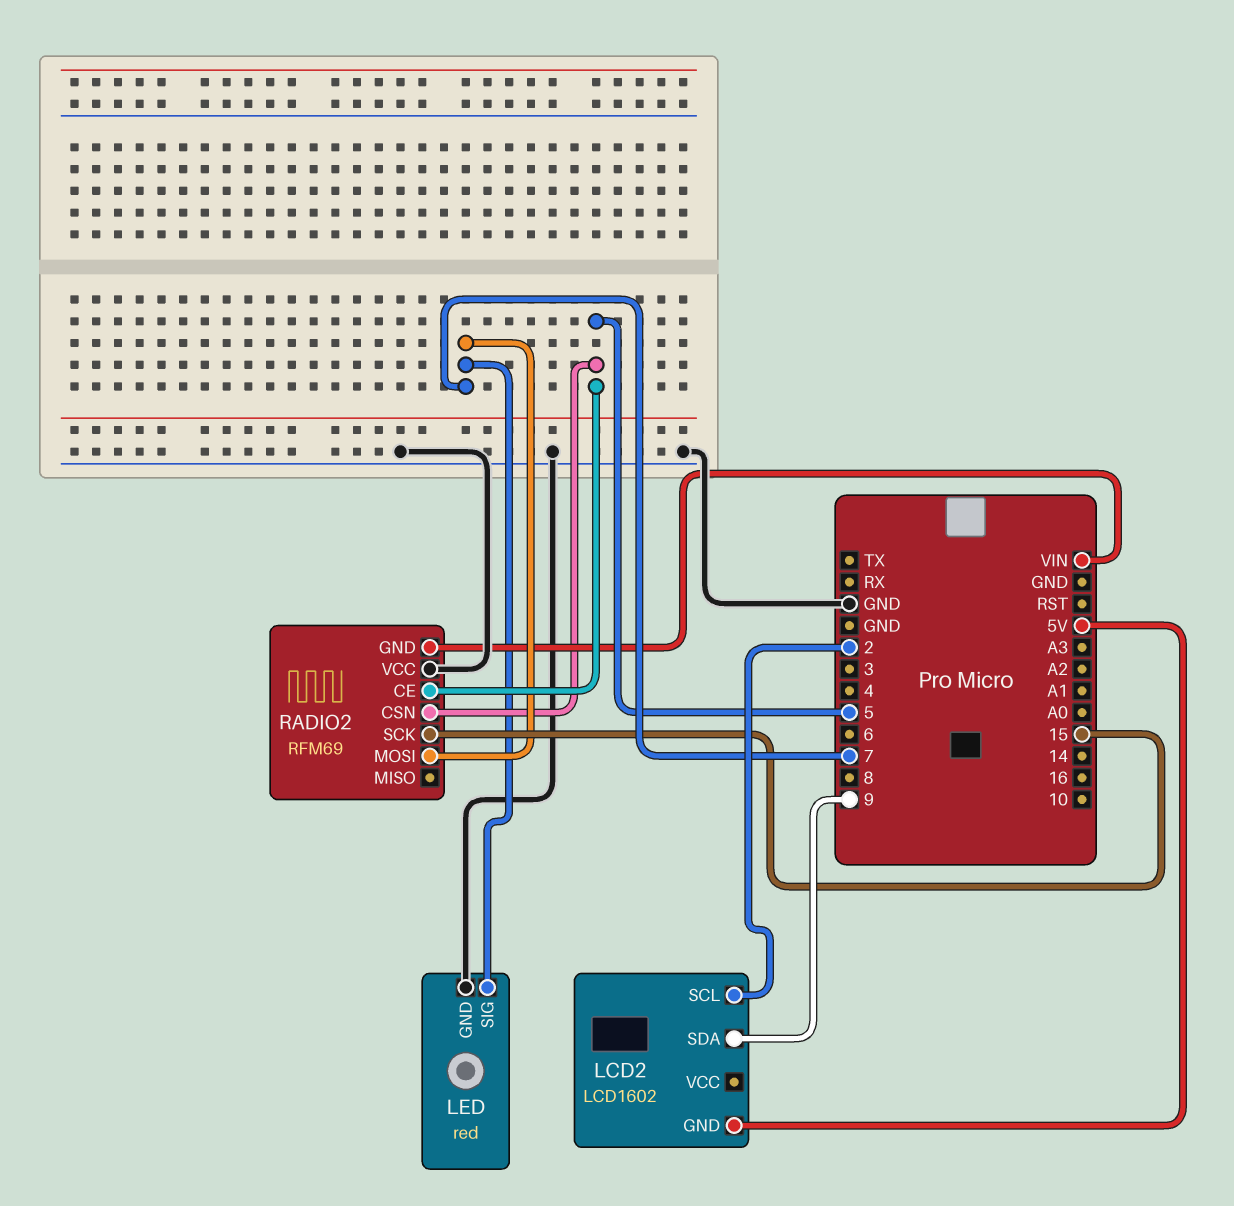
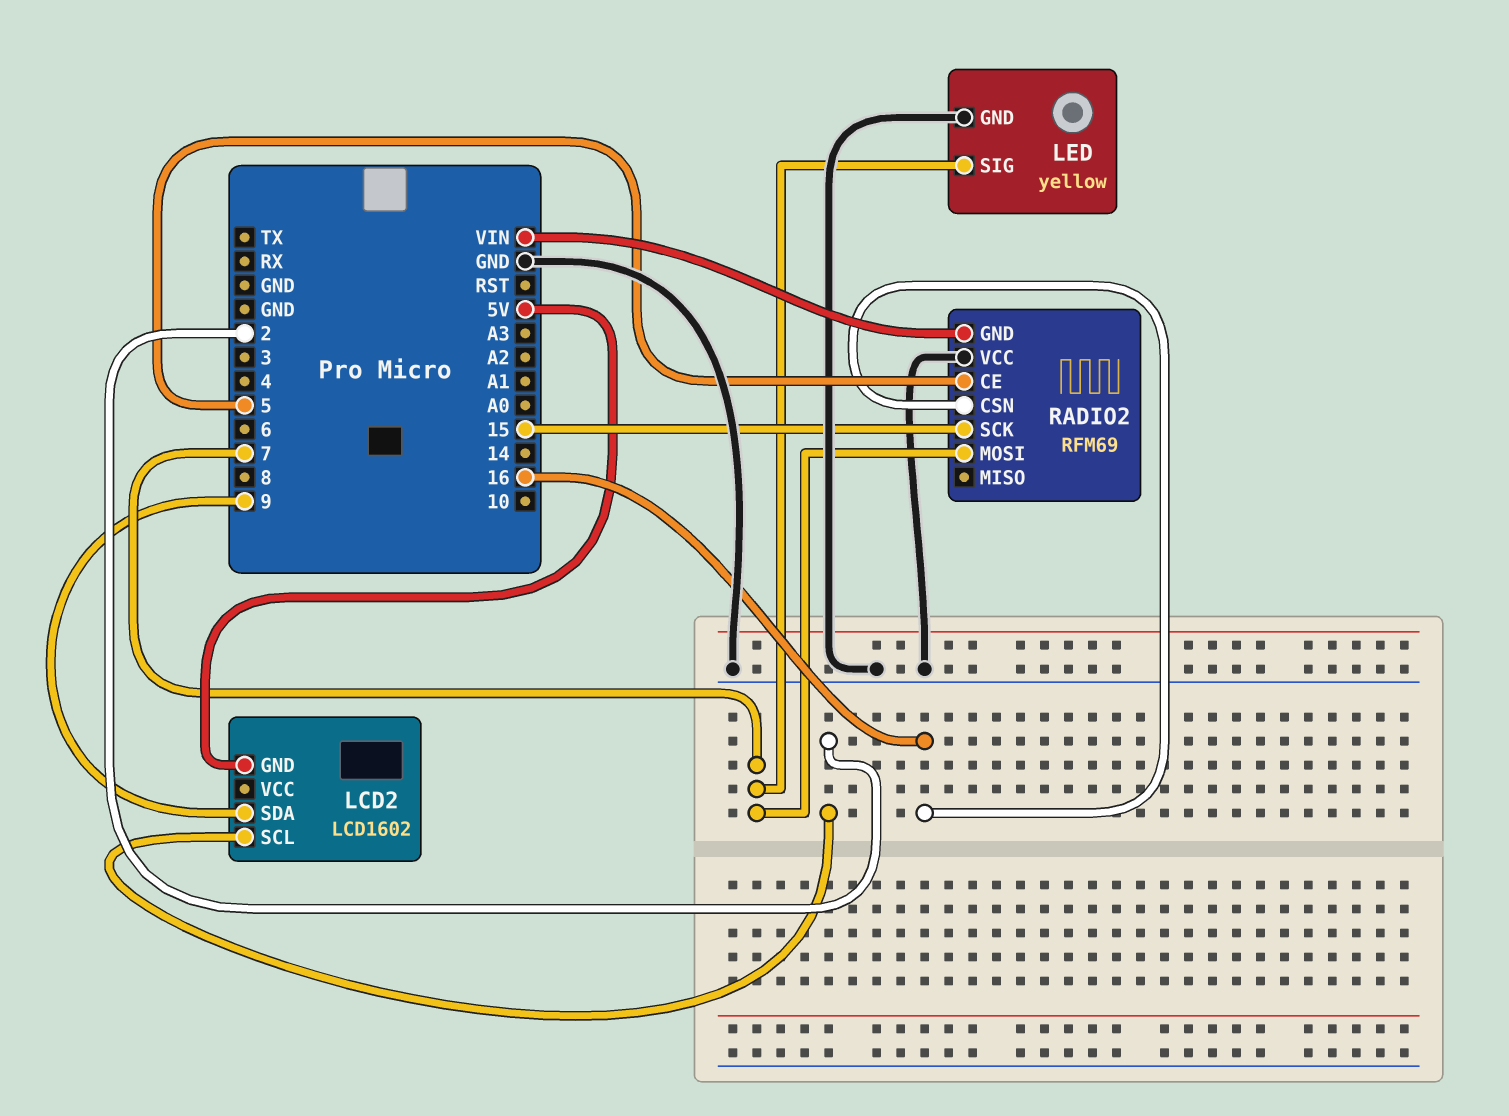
LED: red -> yellow
RADIO2 pin CSN: 5 -> 16

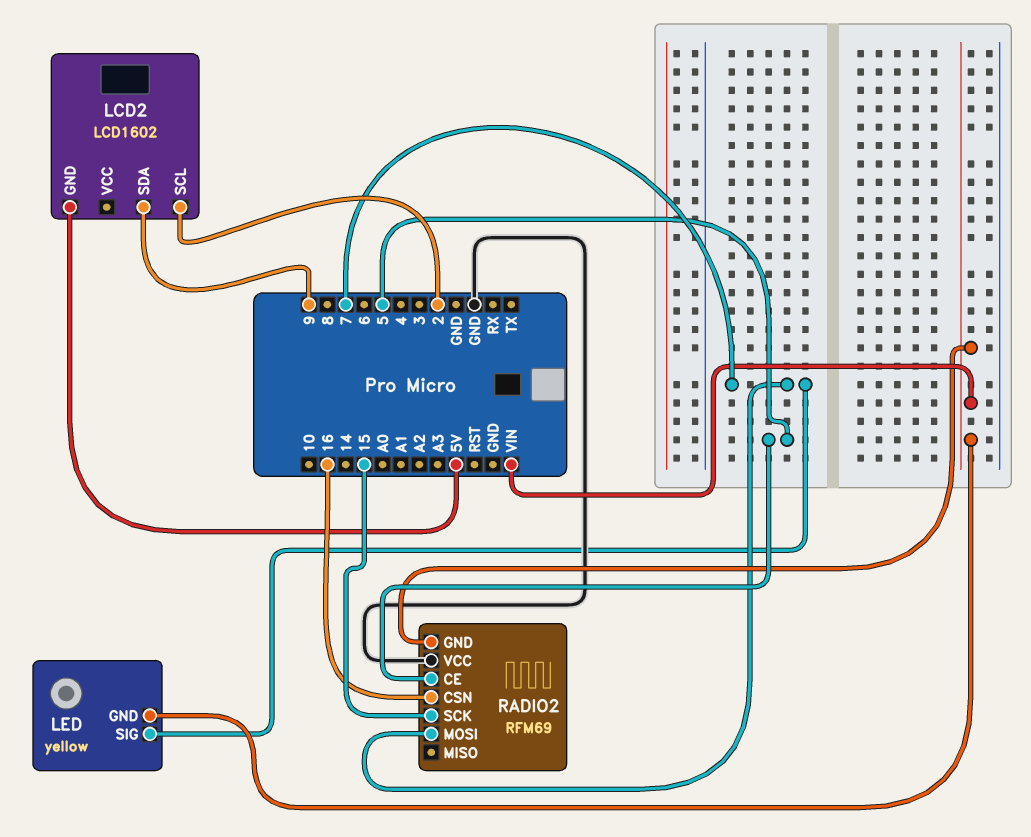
LED pin GND: GND -> VIN

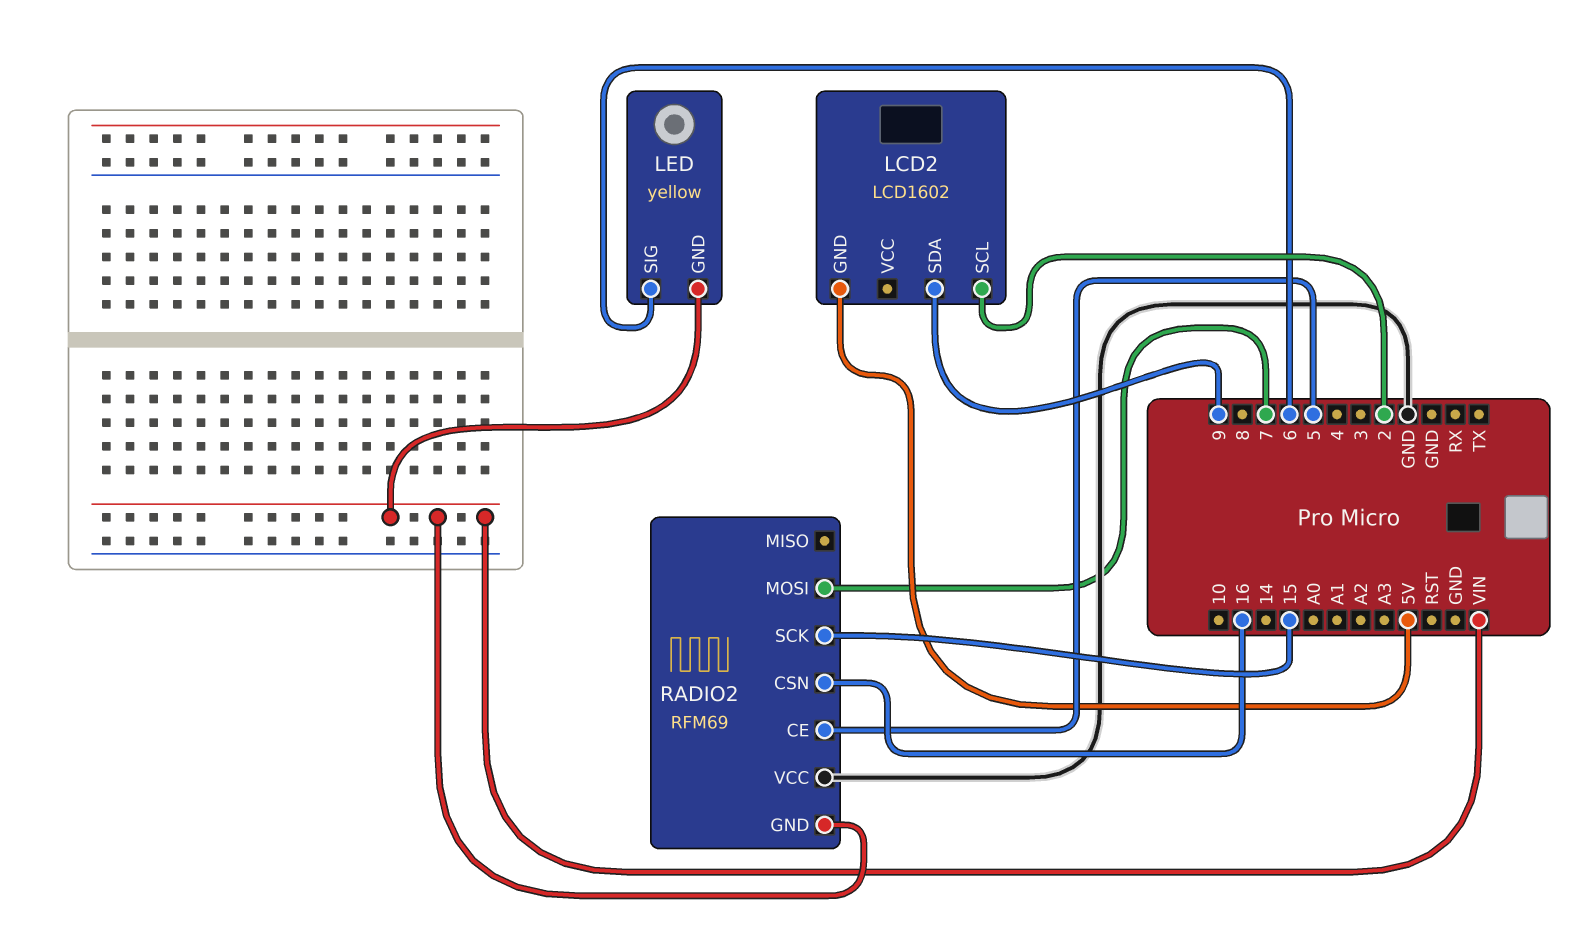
LED pin SIG: 7 -> 6

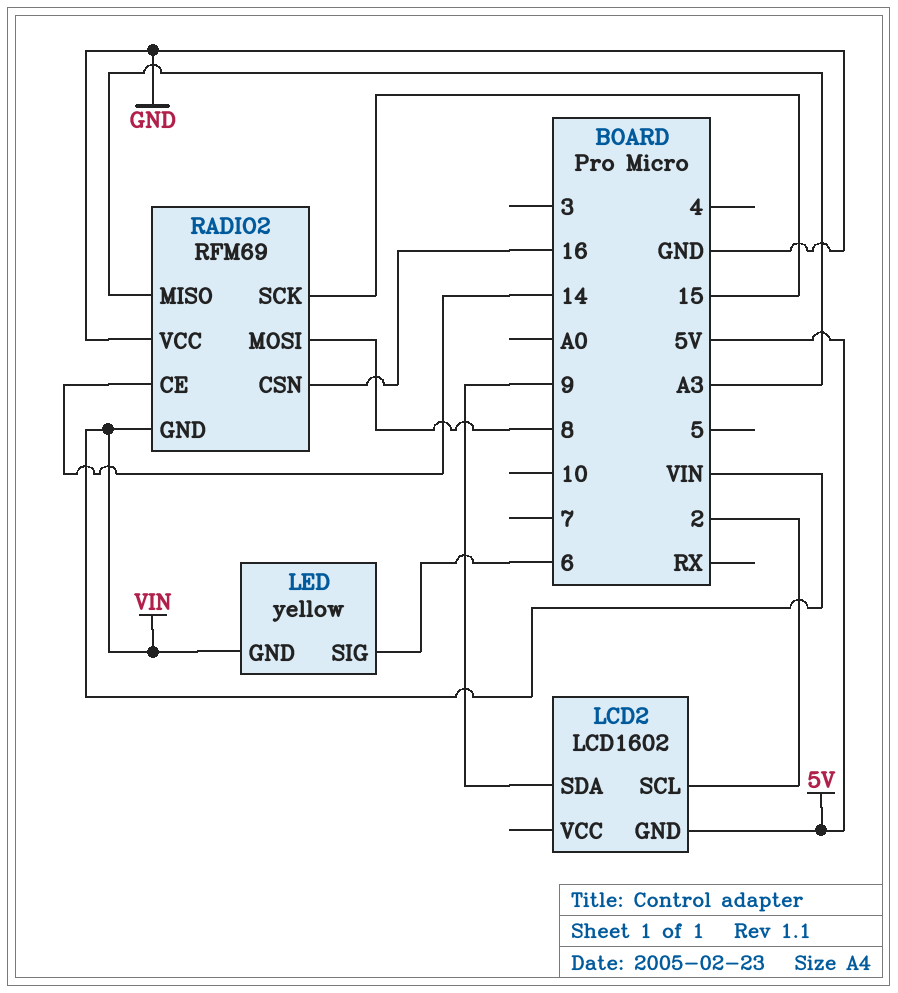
RADIO2 pin CE: 5 -> 14
RADIO2 pin MISO: none -> A3
RADIO2 pin MOSI: 7 -> 8

